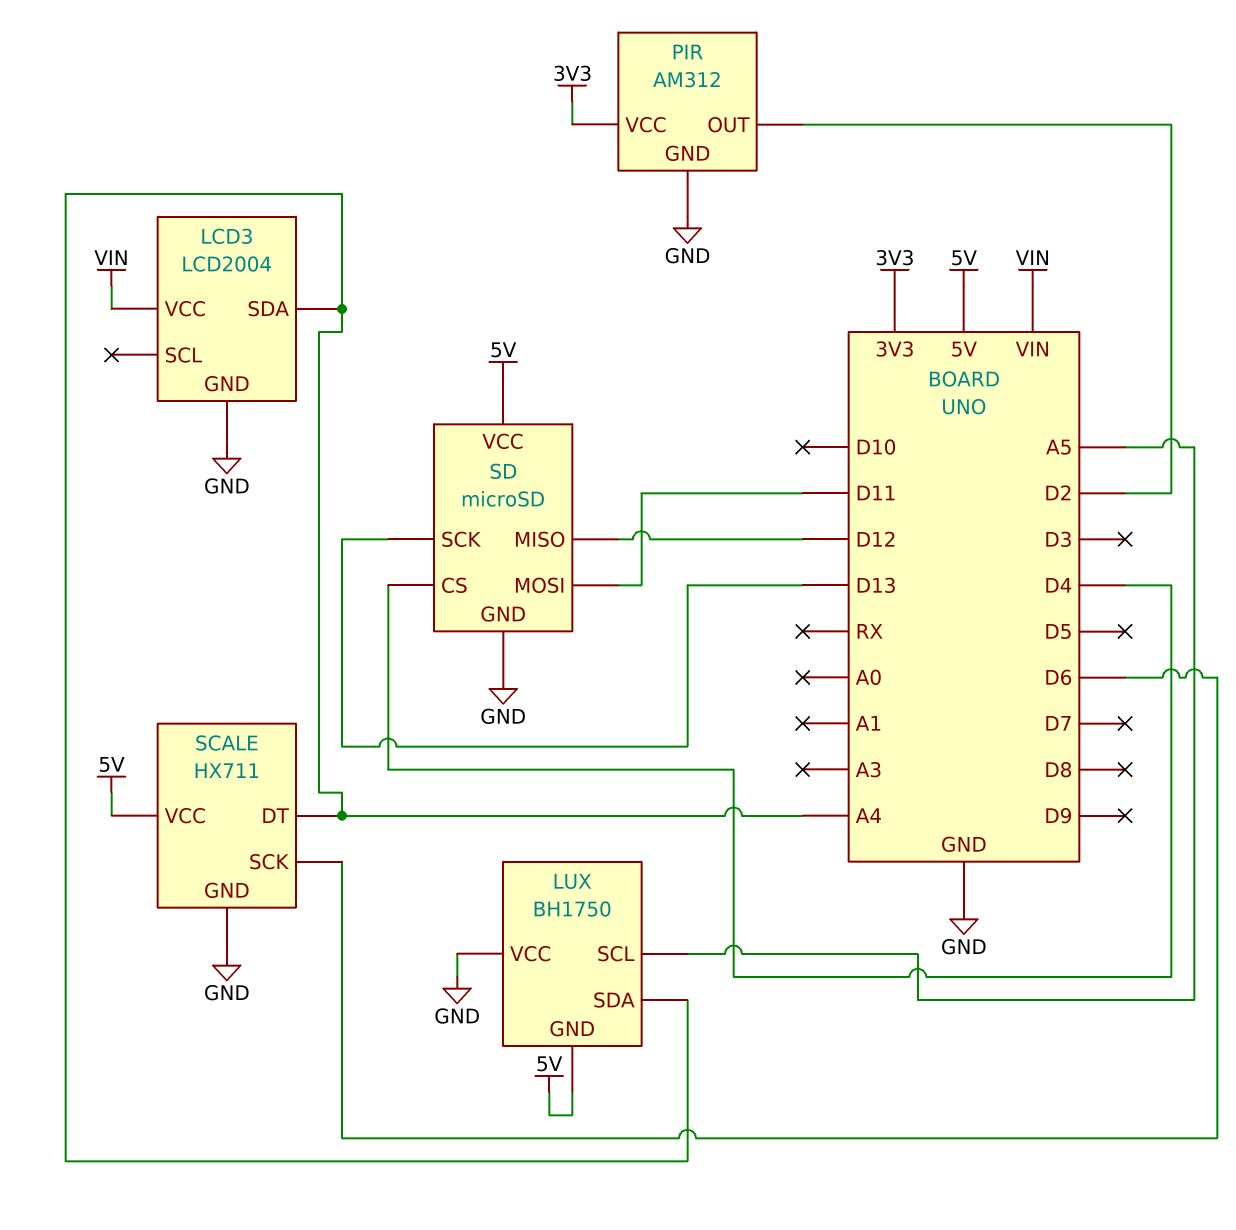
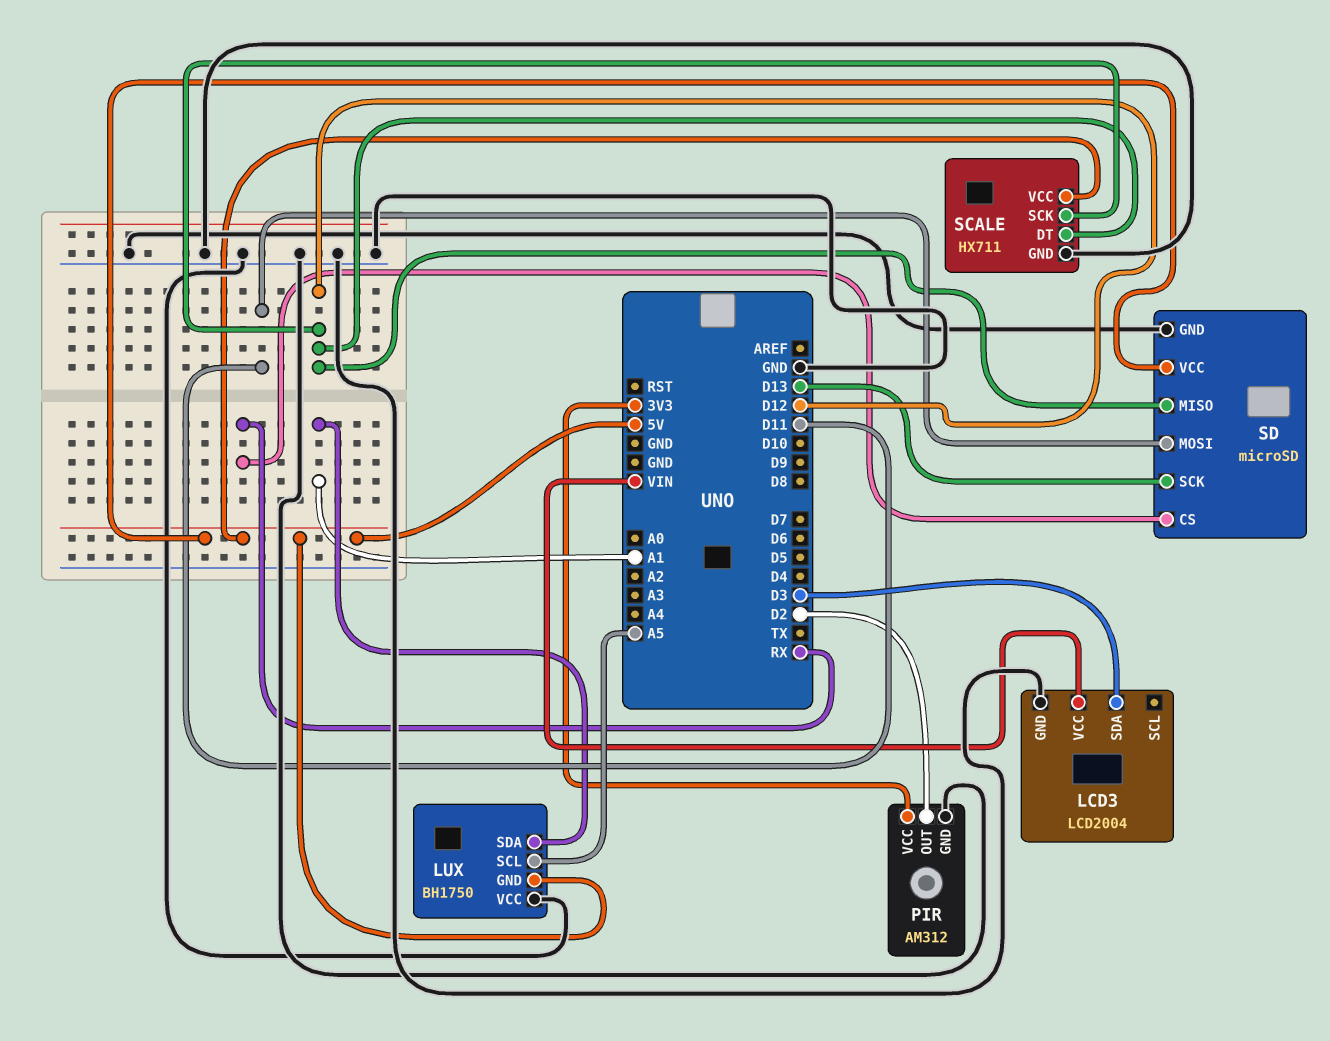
LCD3 pin SDA: A4 -> D3
LUX pin SDA: A4 -> A1
SCALE pin DT: A4 -> D12
SCALE pin SCK: D6 -> D12
SD pin CS: D4 -> RX

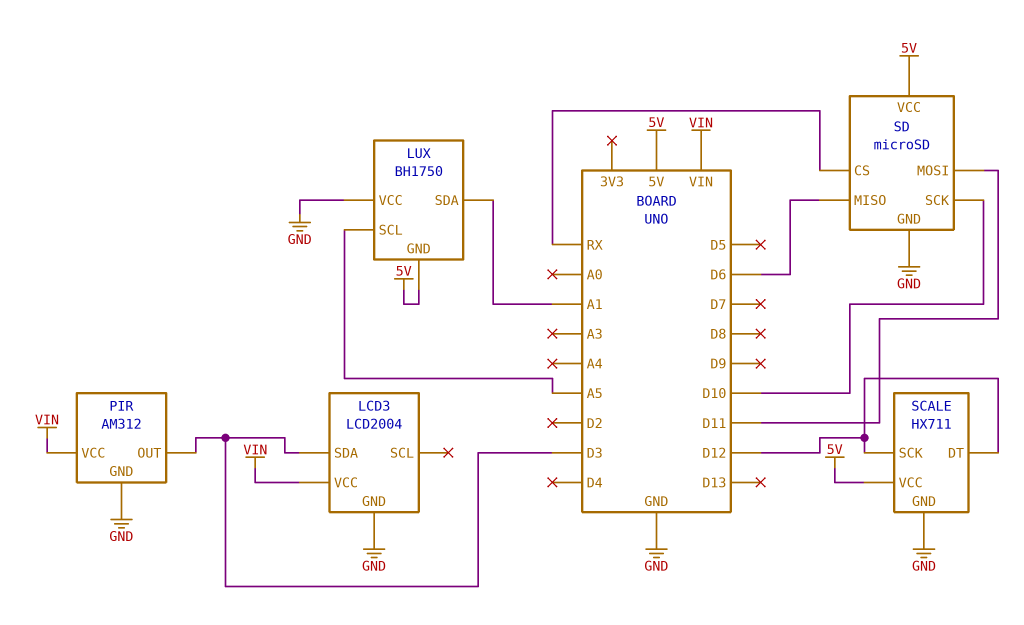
PIR pin OUT: D2 -> D3
PIR pin VCC: 3V3 -> VIN
SD pin MISO: D12 -> D6
SD pin SCK: D13 -> D10

